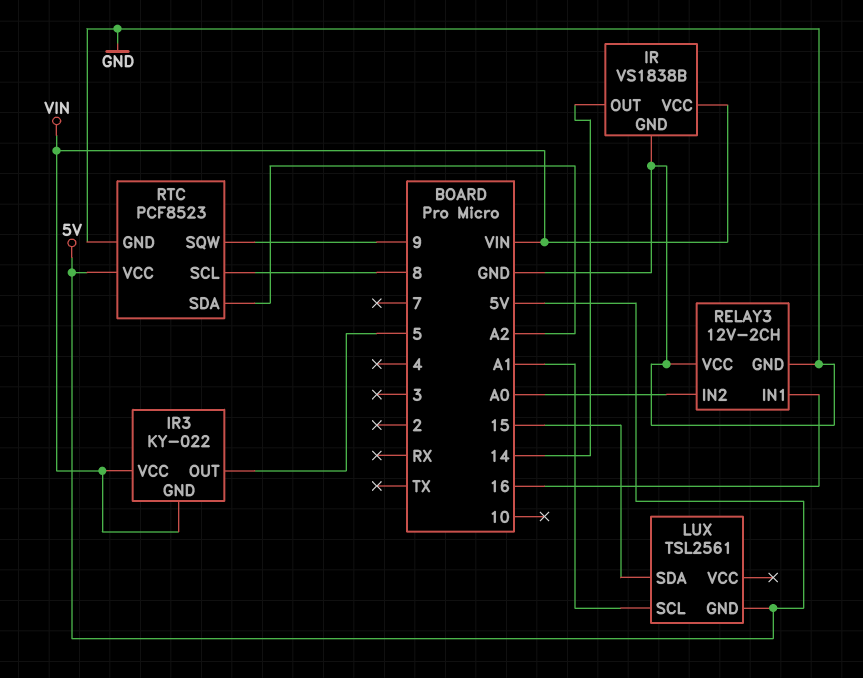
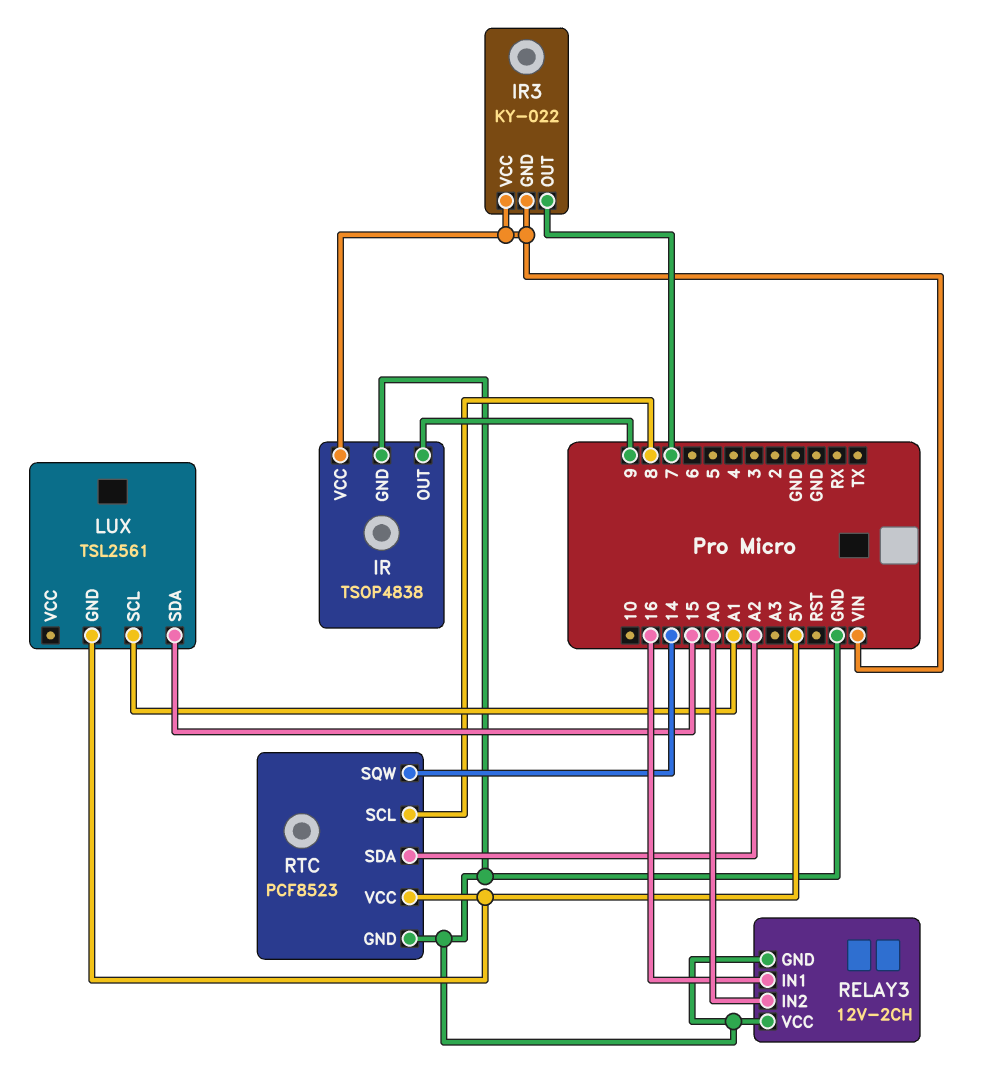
IR: VS1838B -> TSOP4838
IR pin OUT: 14 -> 9
IR3 pin OUT: 5 -> 7
RTC pin SQW: 9 -> 14

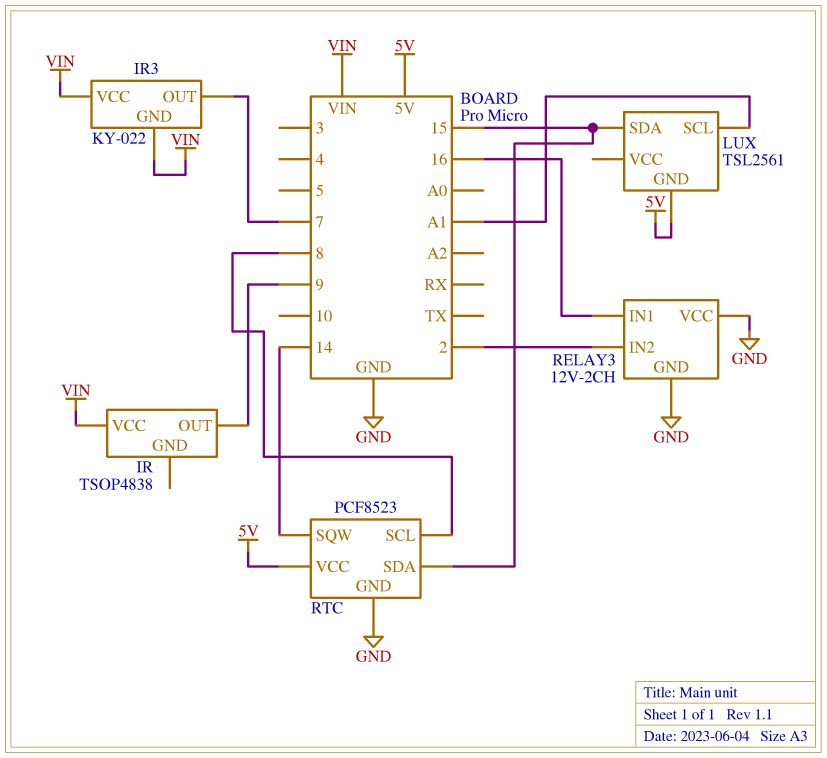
IR pin GND: GND -> none
RELAY3 pin IN2: A0 -> 2
RTC pin SDA: A2 -> 15

